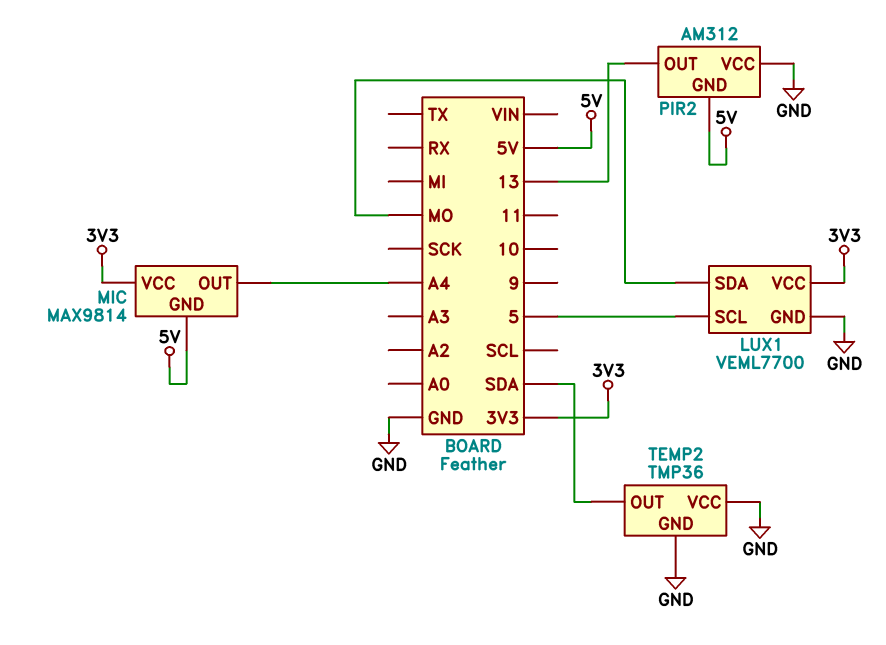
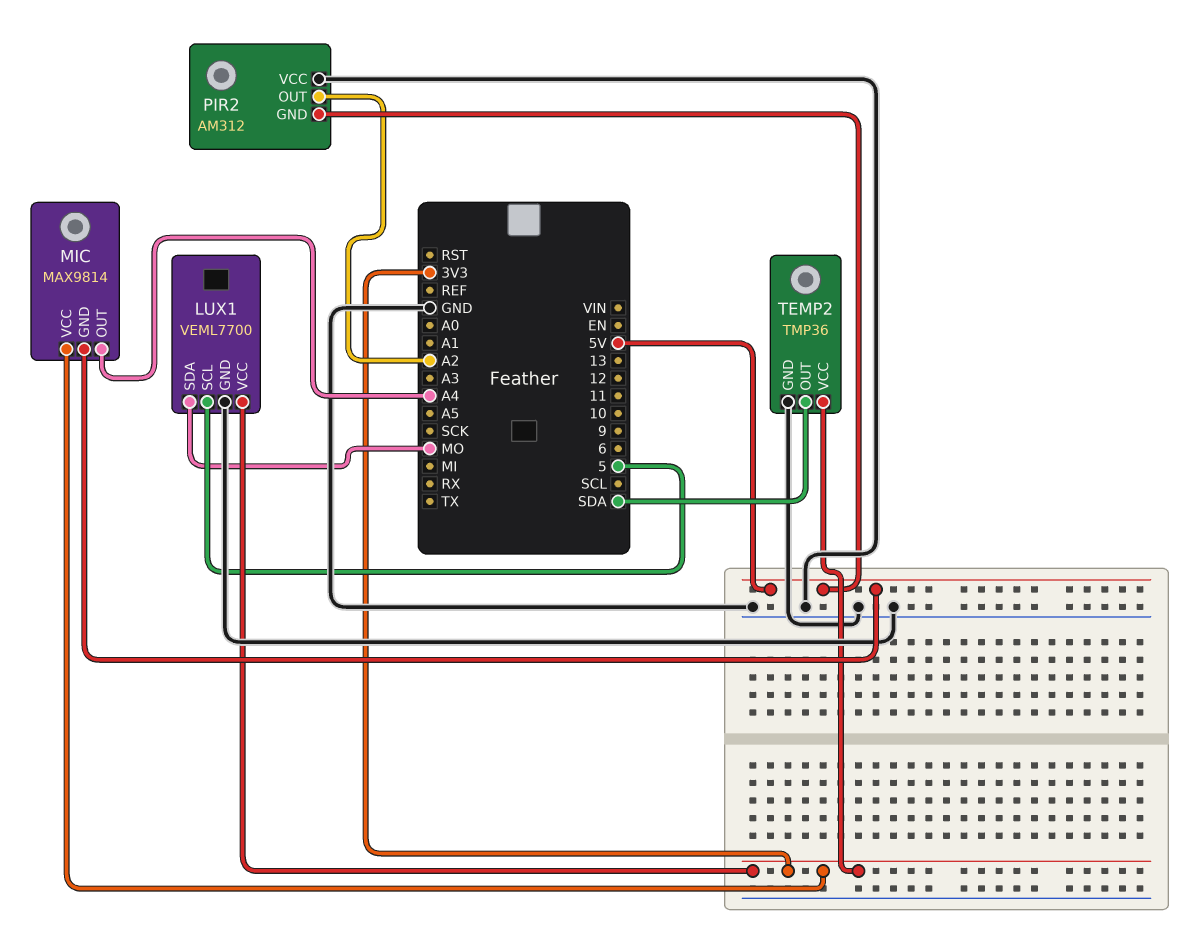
PIR2 pin OUT: 13 -> A2
TEMP2 pin VCC: GND -> 3V3

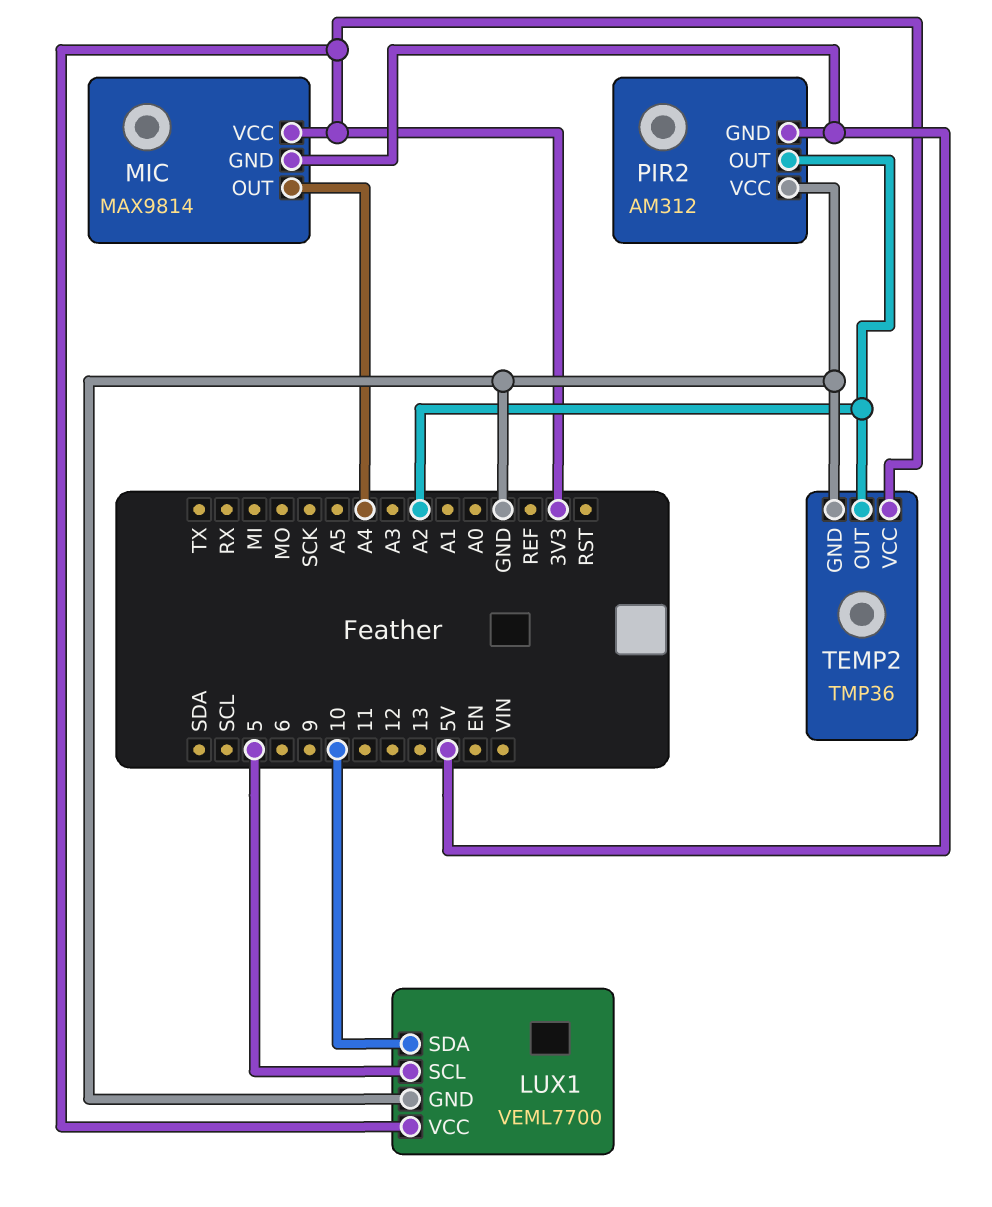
LUX1 pin SDA: MO -> 10
TEMP2 pin OUT: SDA -> A2

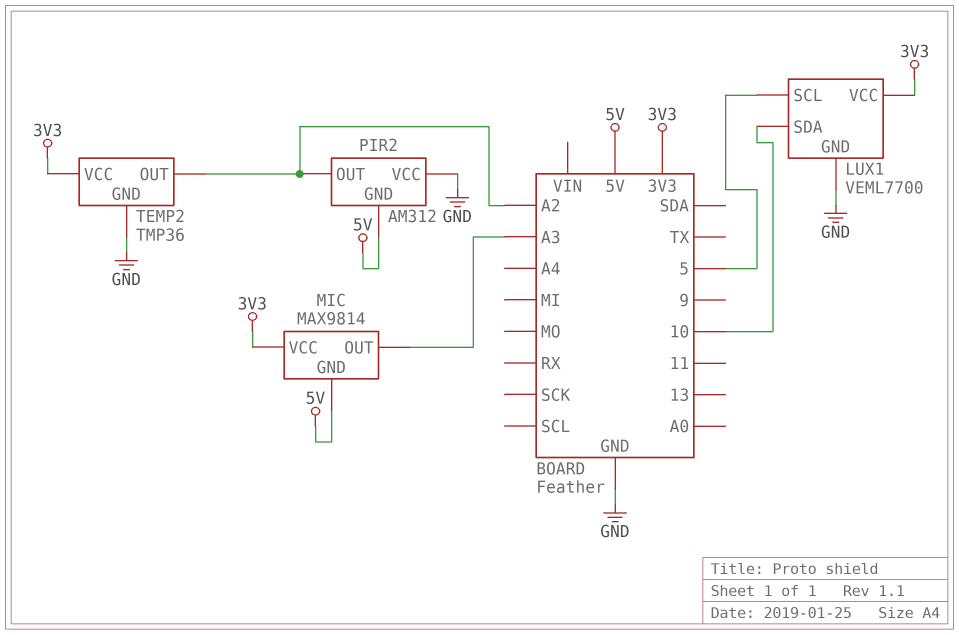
MIC pin OUT: A4 -> A3

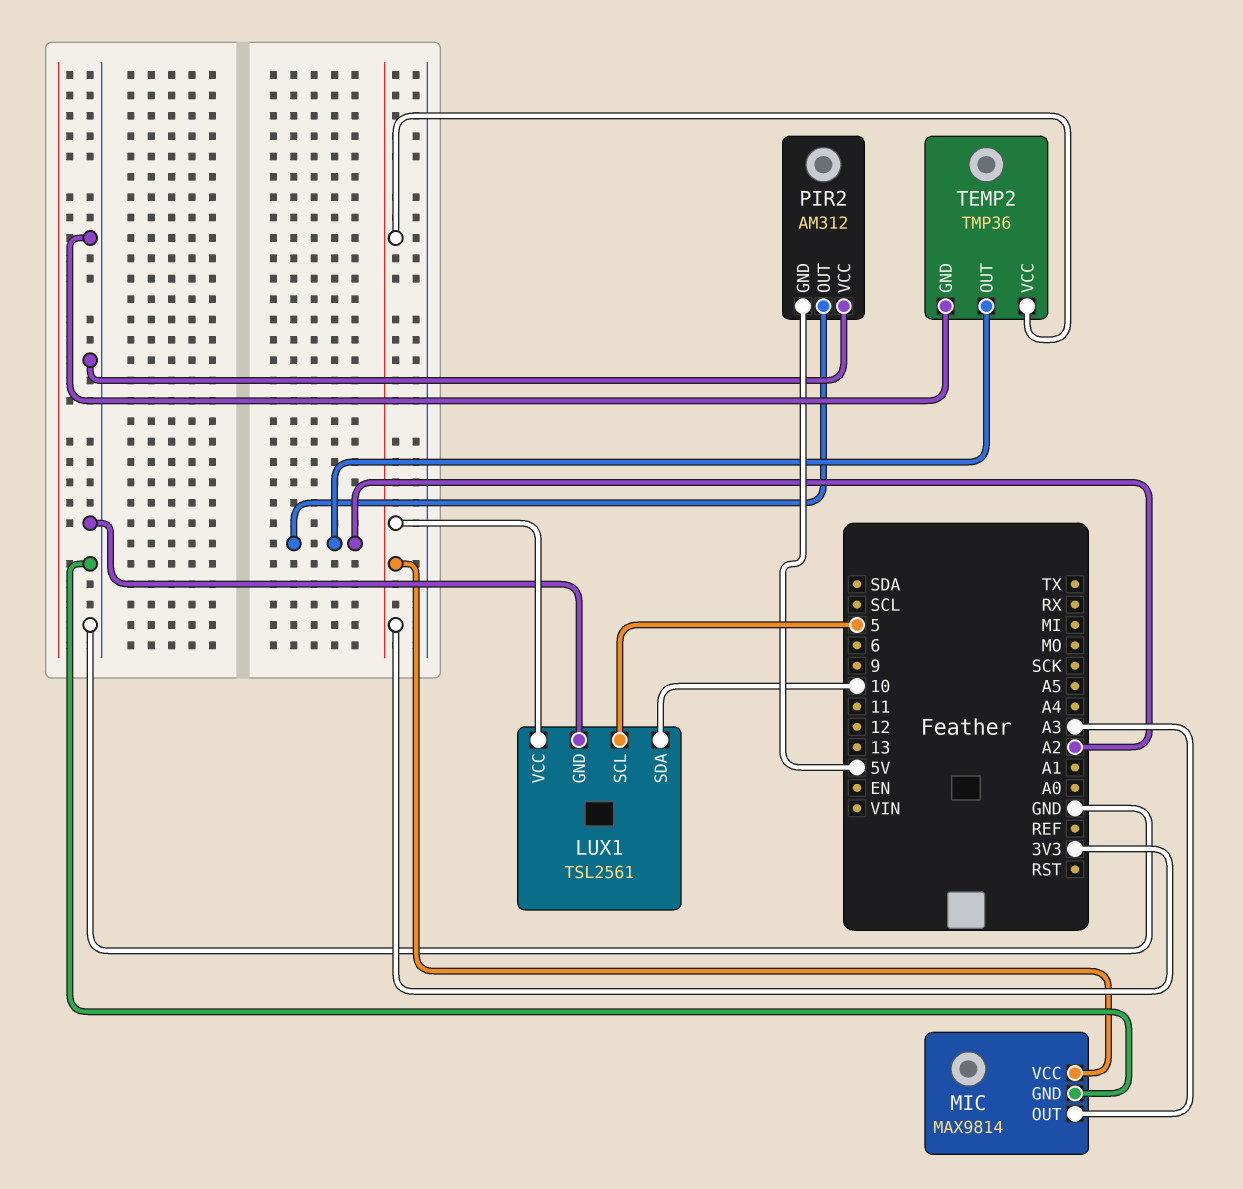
LUX1: VEML7700 -> TSL2561
MIC pin GND: 5V -> GND

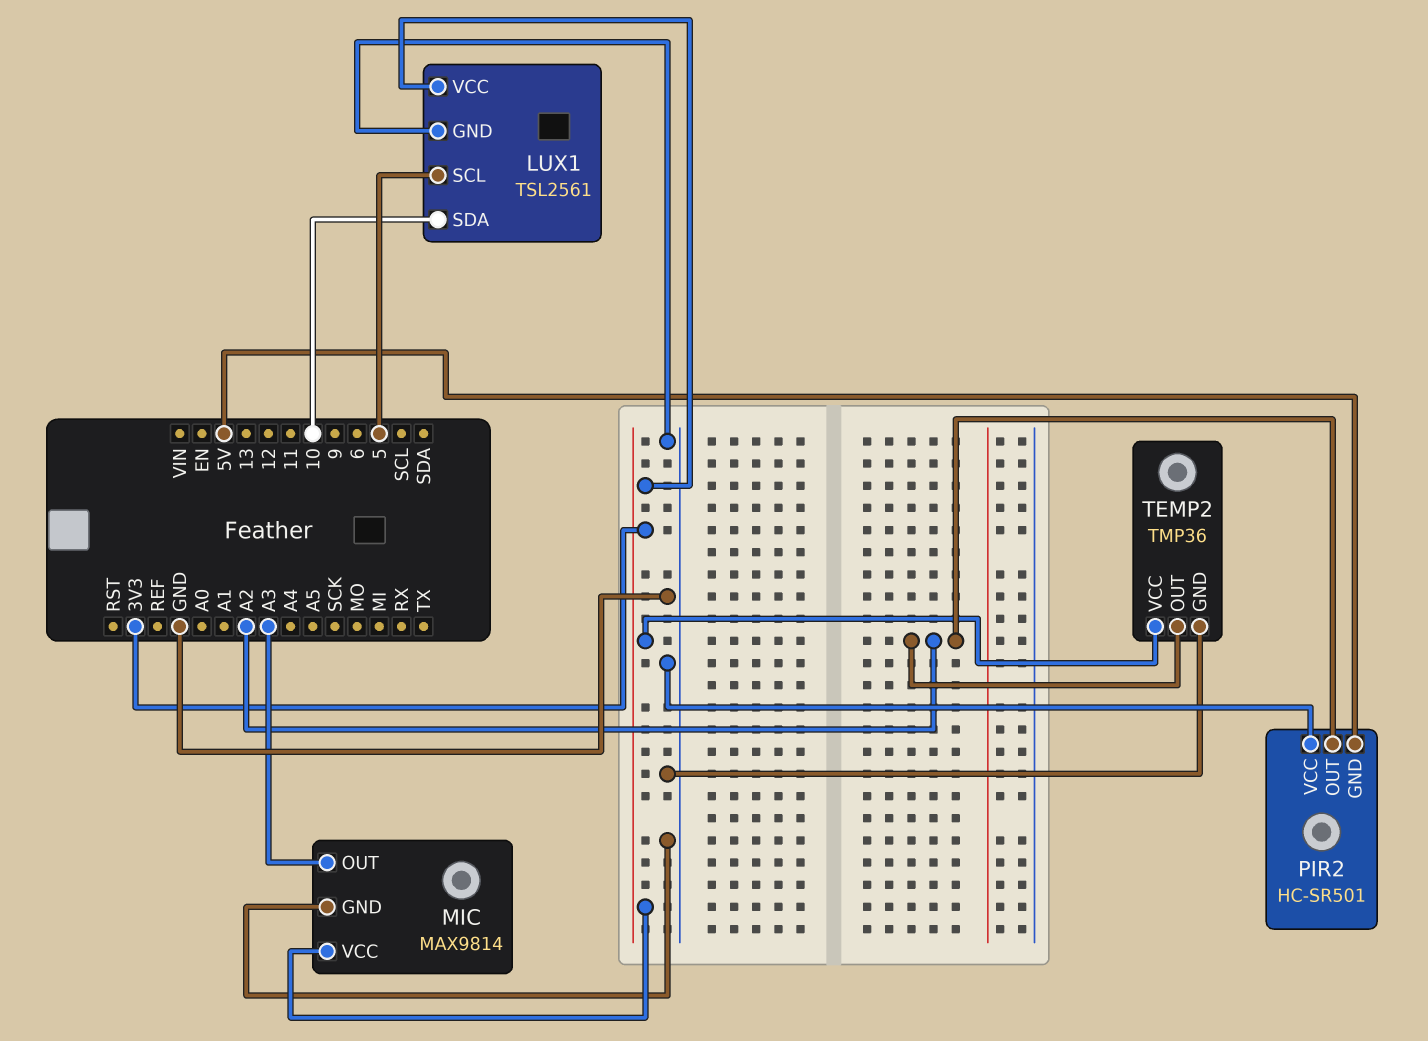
PIR2: AM312 -> HC-SR501

